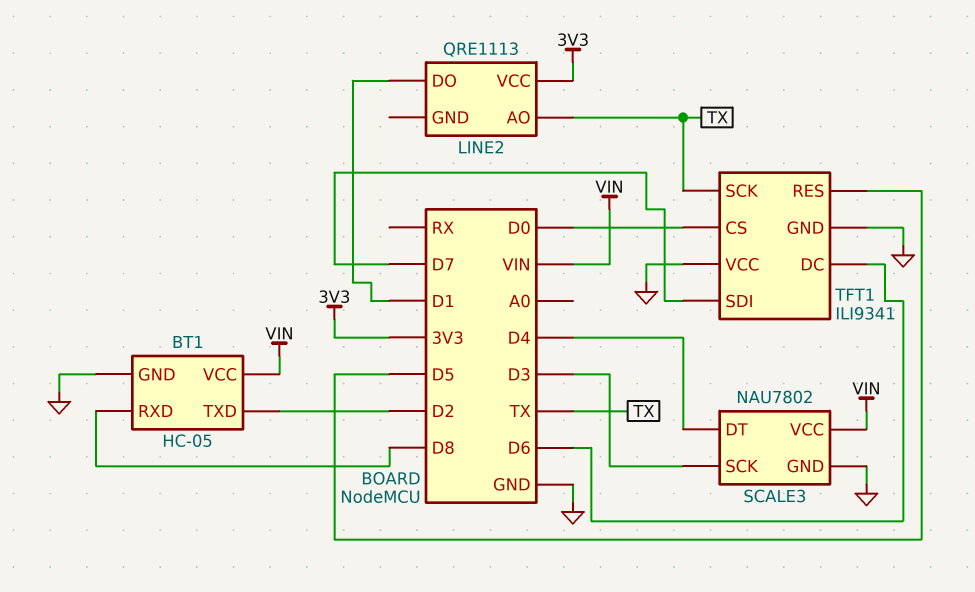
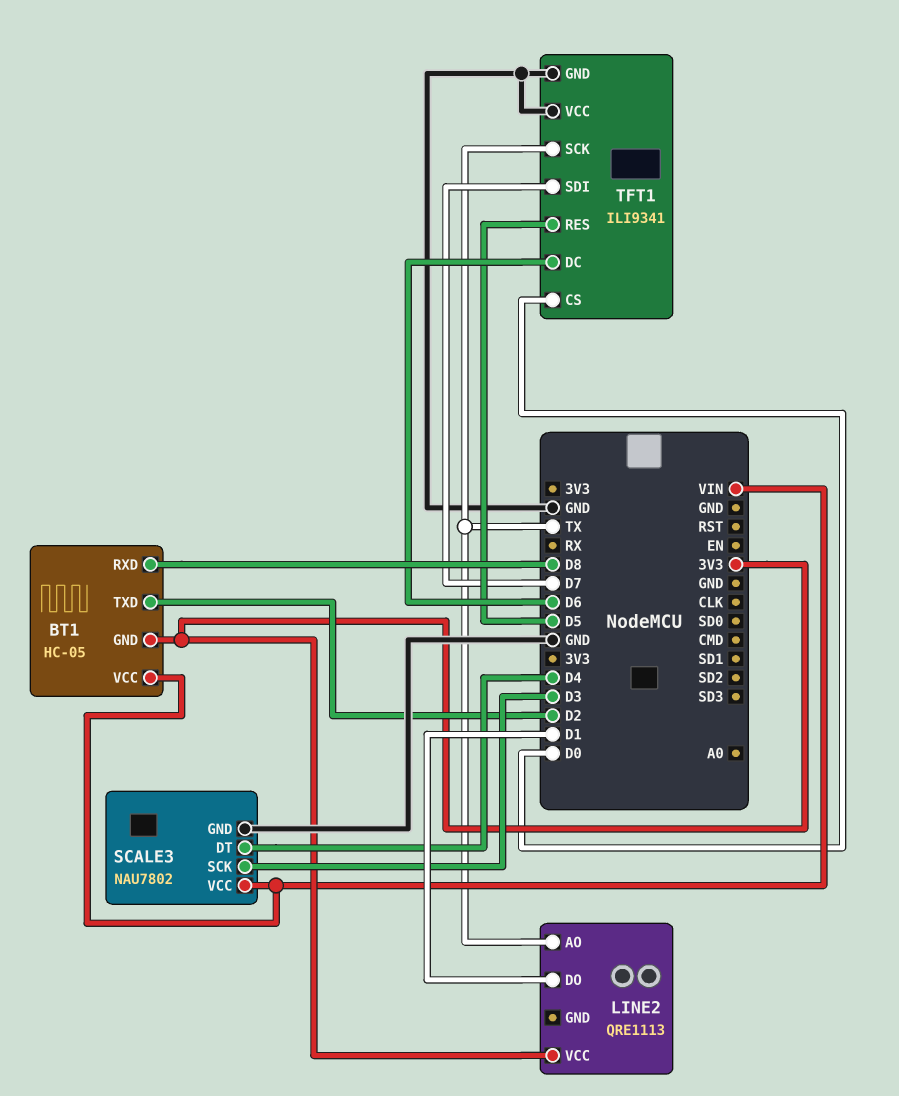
BT1 pin GND: GND -> 3V3

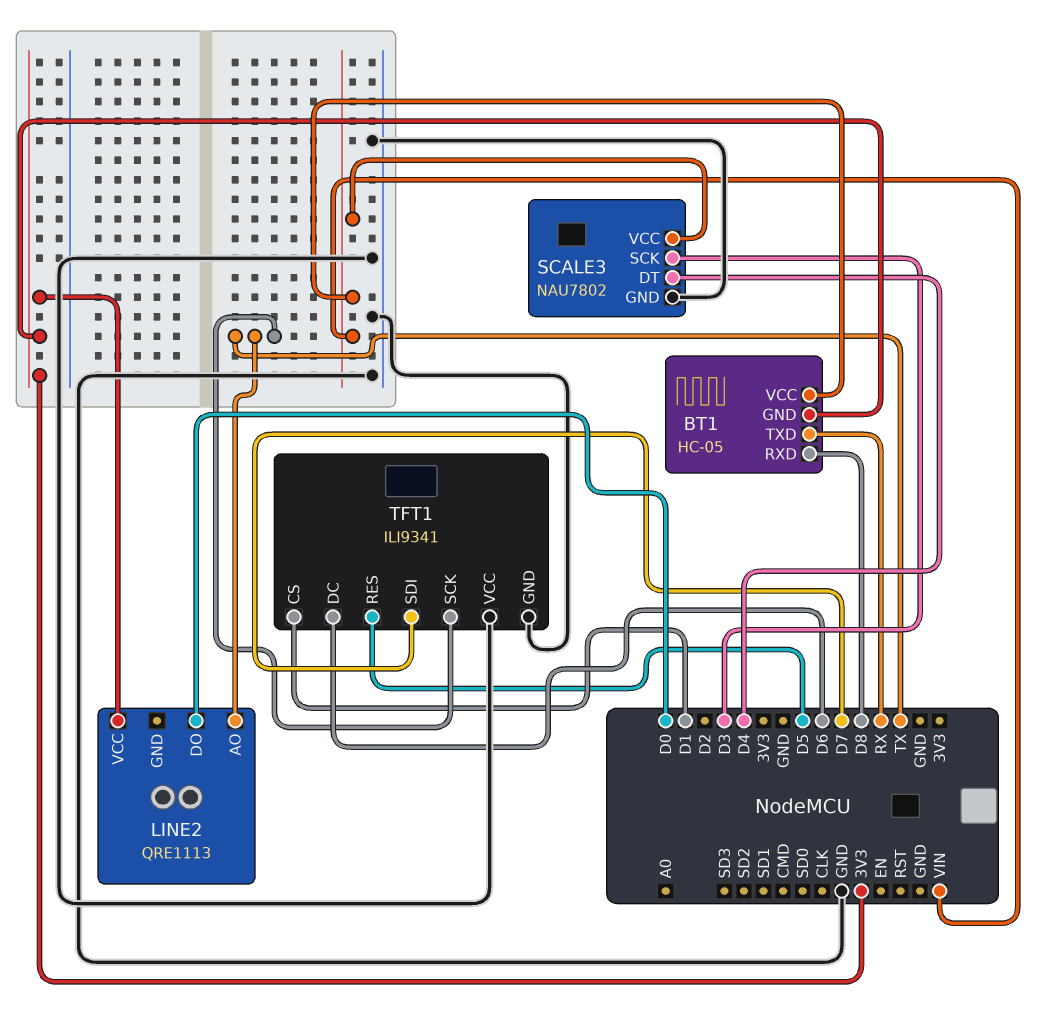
BT1 pin TXD: D2 -> RX
LINE2 pin DO: D1 -> D0
TFT1 pin CS: D0 -> D1

